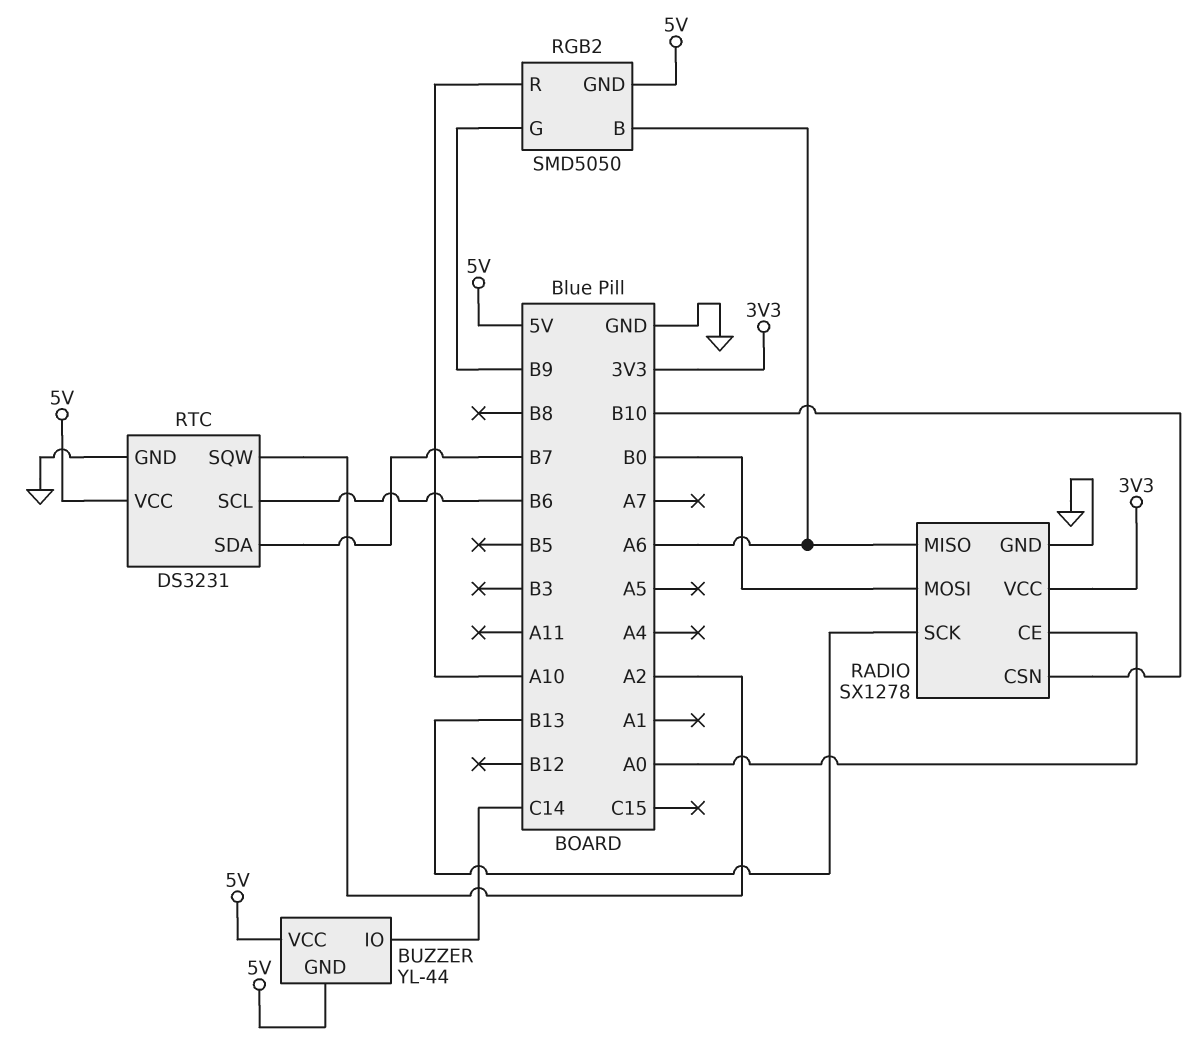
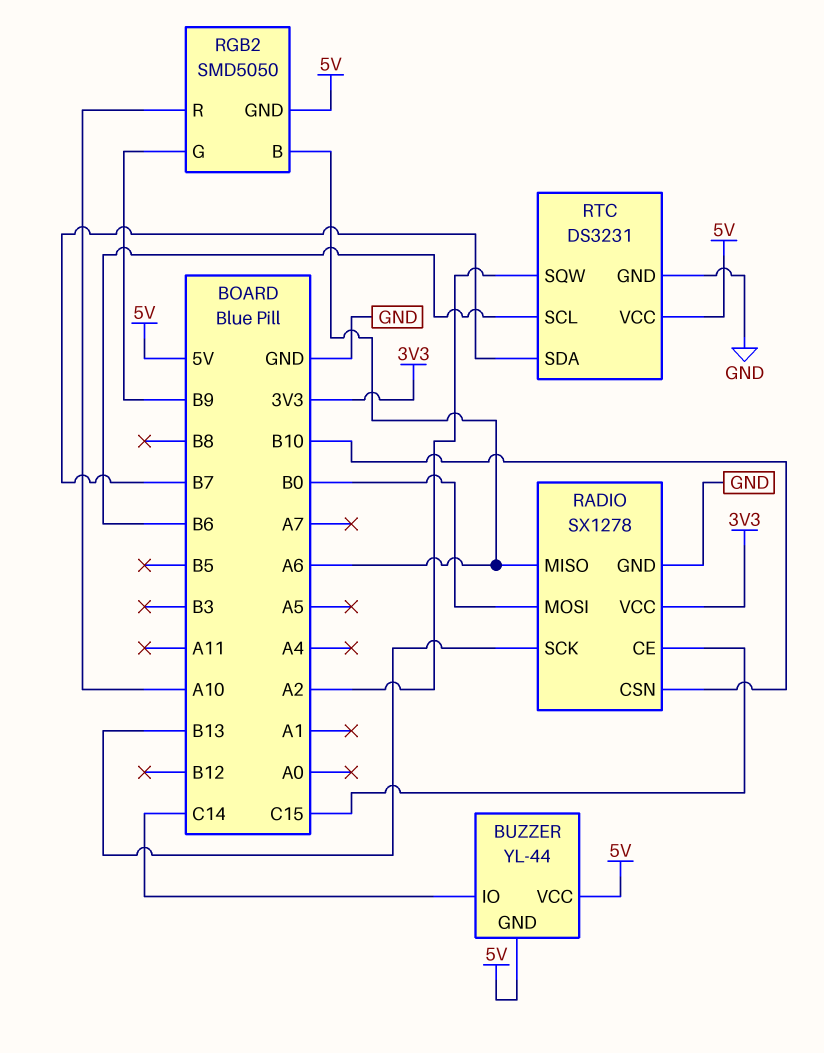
RADIO pin CE: A0 -> C15

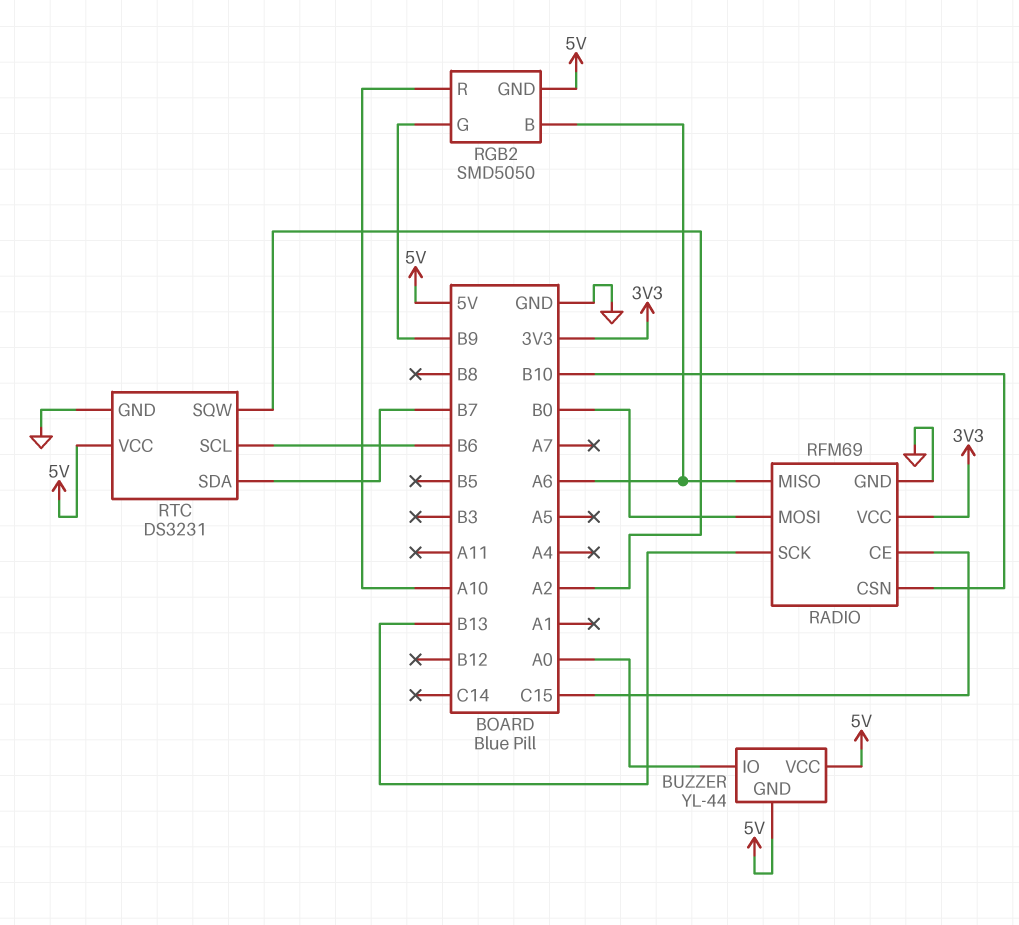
BUZZER pin IO: C14 -> A0
RADIO: SX1278 -> RFM69

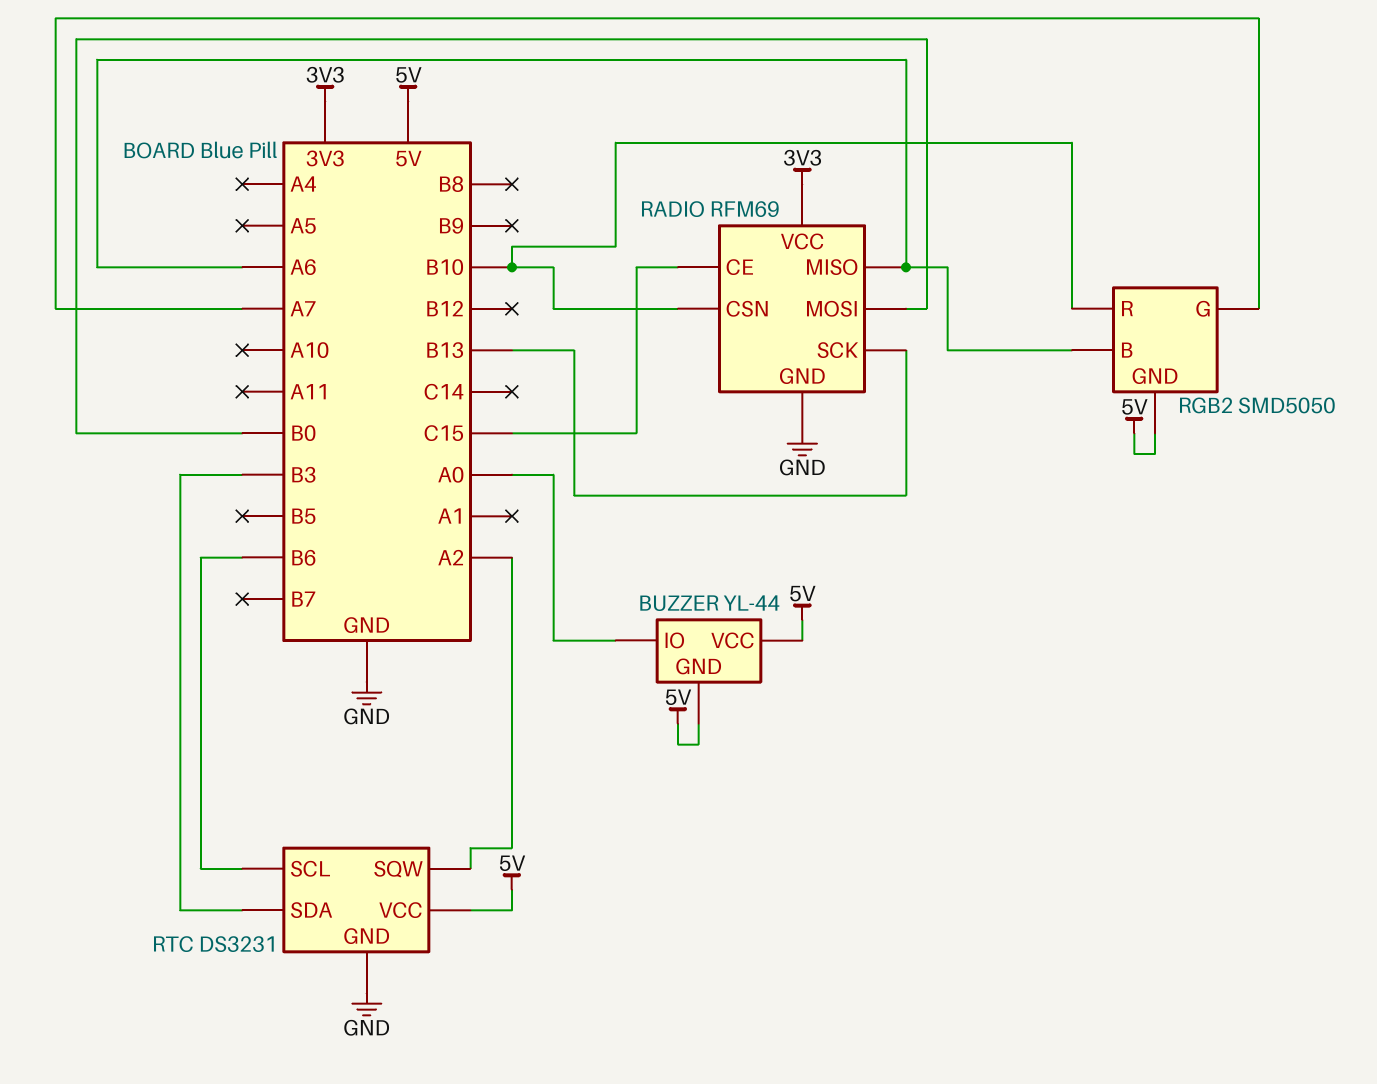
RGB2 pin G: B9 -> A7
RGB2 pin R: A10 -> B10
RTC pin SDA: B7 -> B3

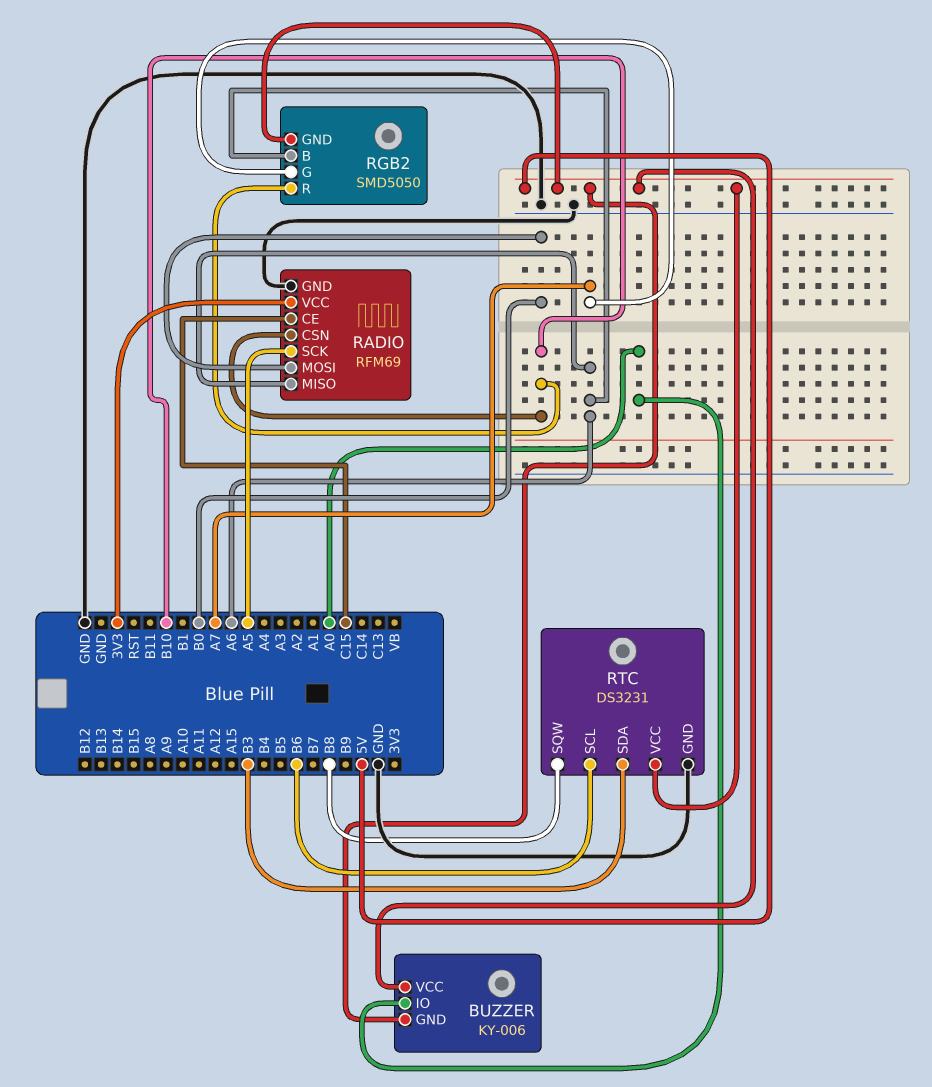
BUZZER: YL-44 -> KY-006
RADIO pin SCK: B13 -> A5
RTC pin SQW: A2 -> B8

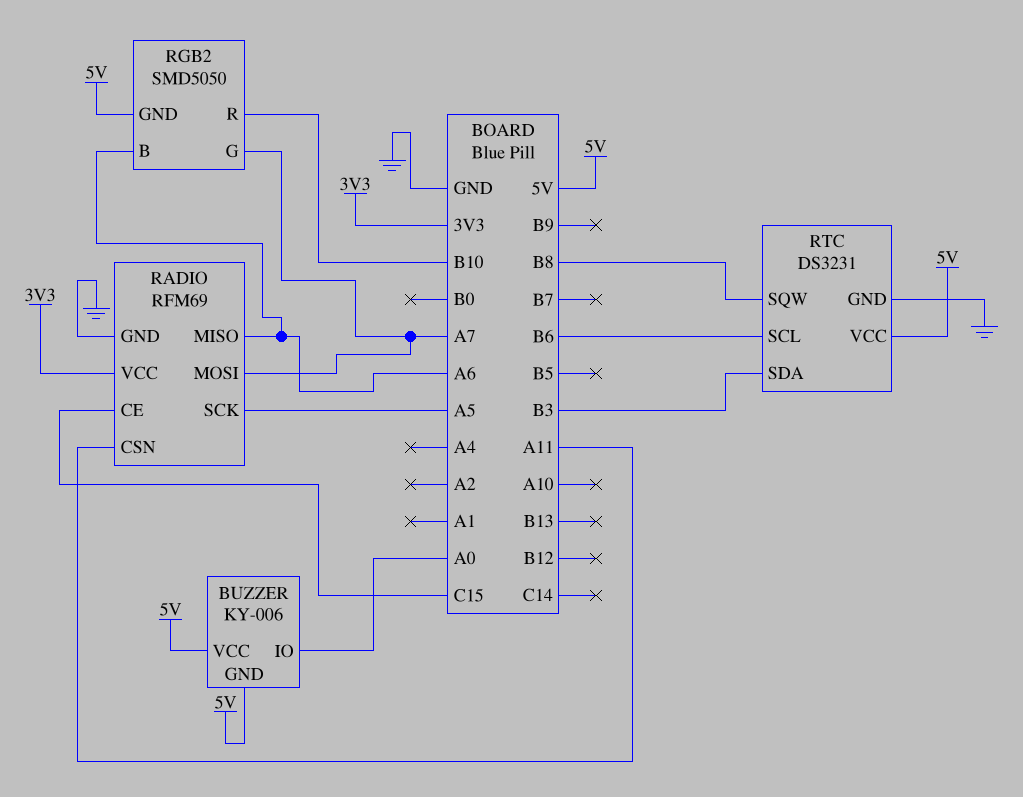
RADIO pin CSN: B10 -> A11
RADIO pin MOSI: B0 -> A7

